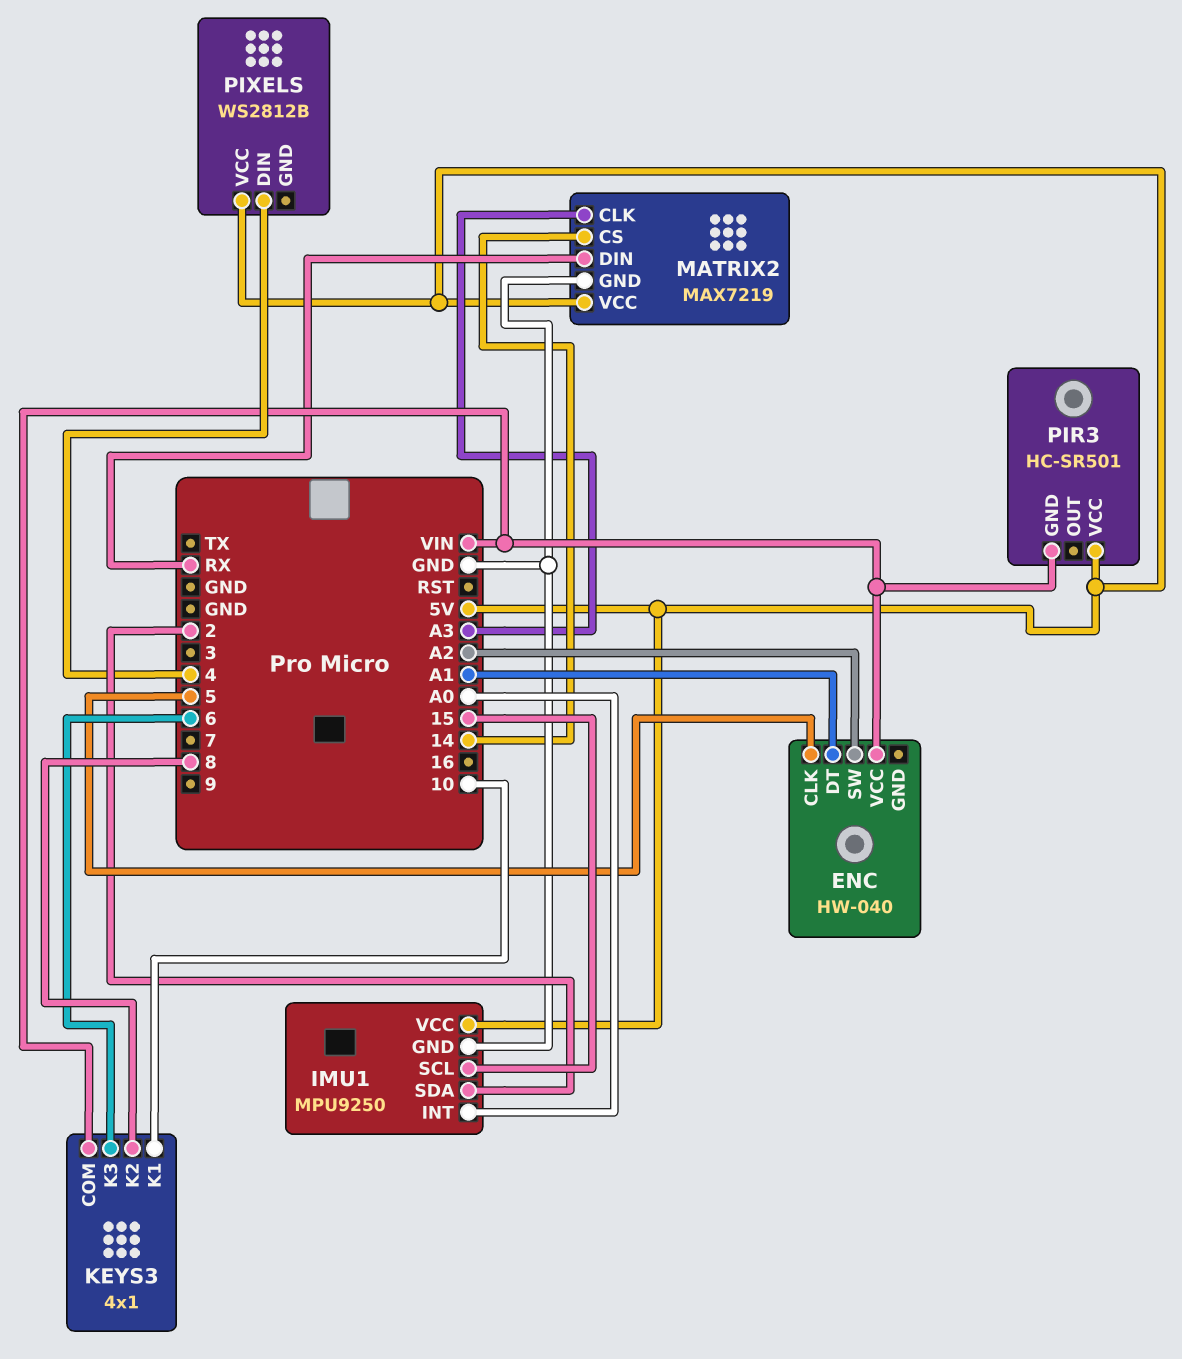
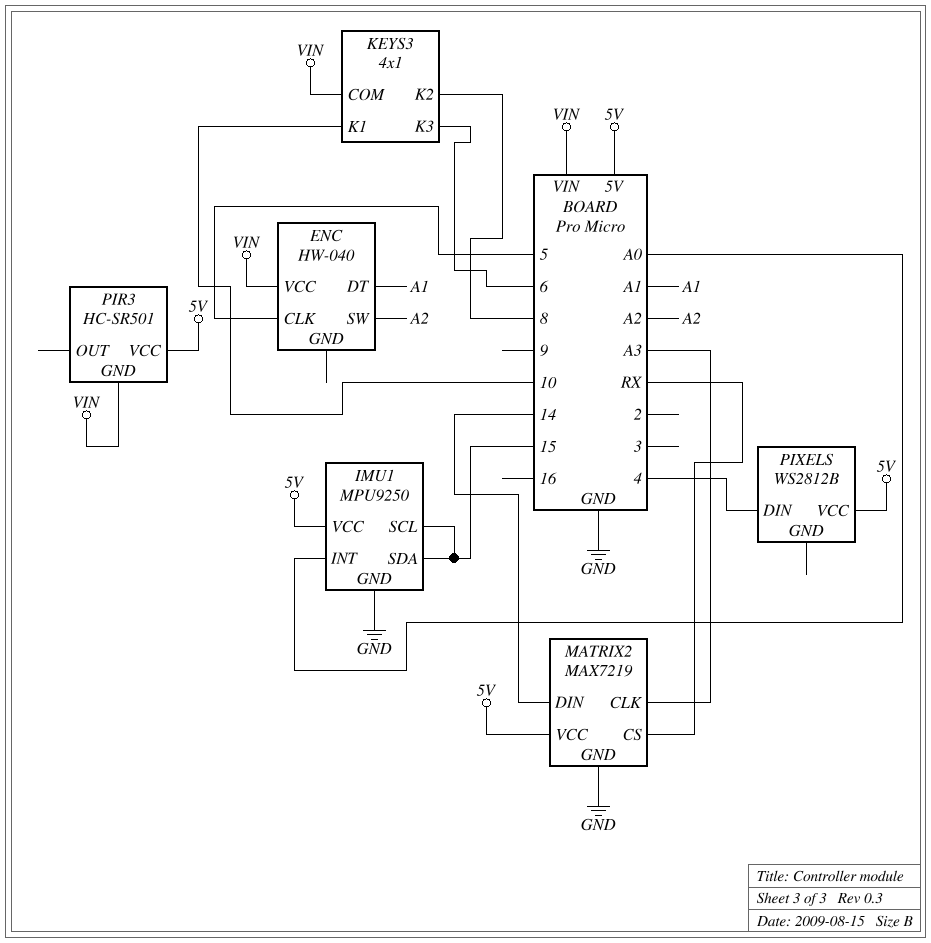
IMU1 pin SDA: 2 -> 15
MATRIX2 pin CS: 14 -> RX
MATRIX2 pin DIN: RX -> 14

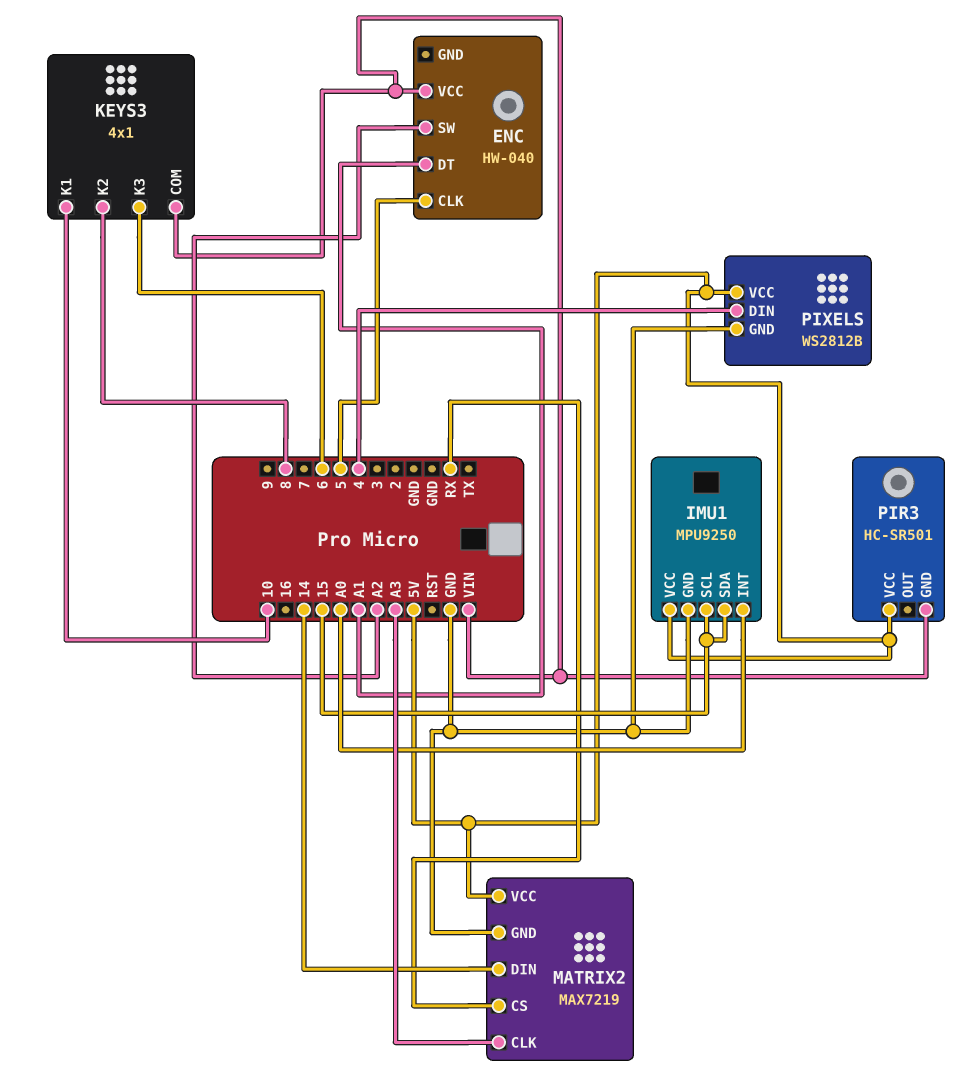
PIXELS pin GND: none -> GND

